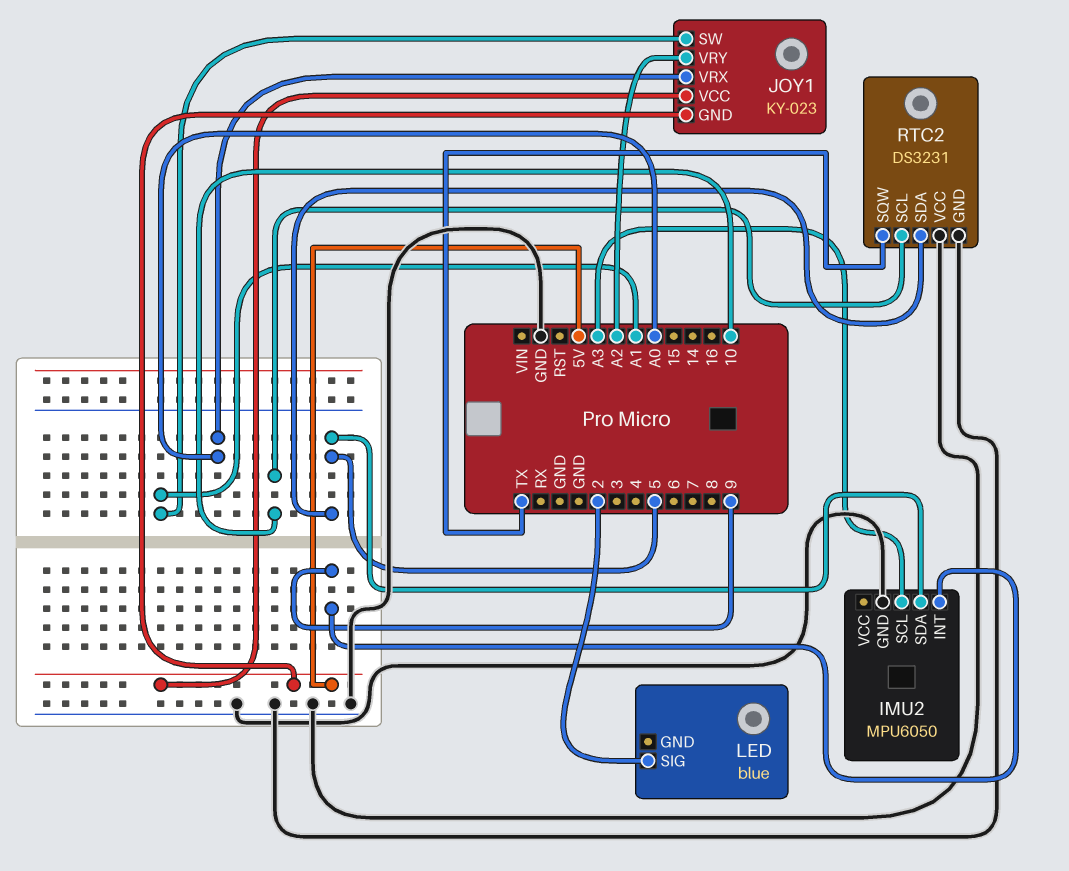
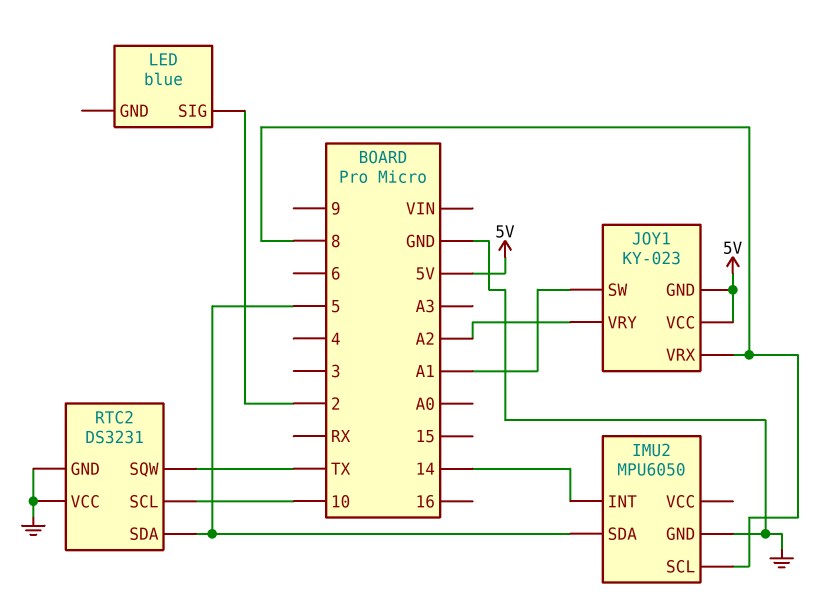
IMU2 pin INT: 9 -> 14
IMU2 pin SCL: A3 -> 8
JOY1 pin VRX: A0 -> 8

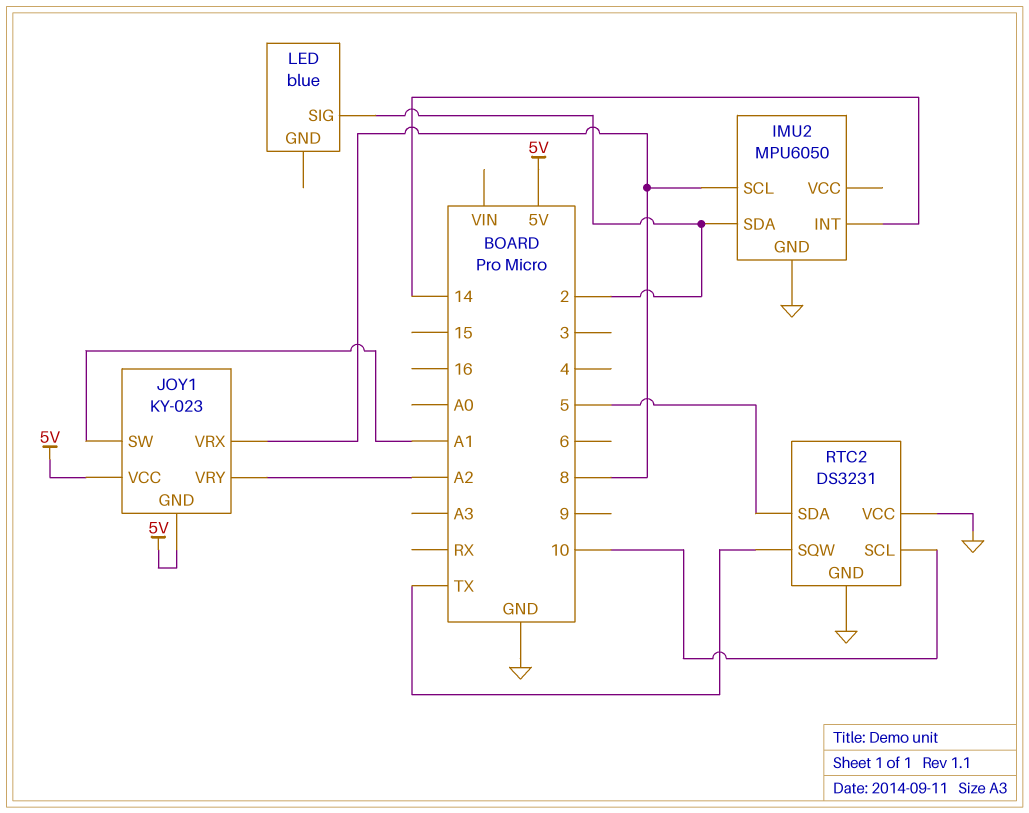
IMU2 pin SDA: 5 -> 2

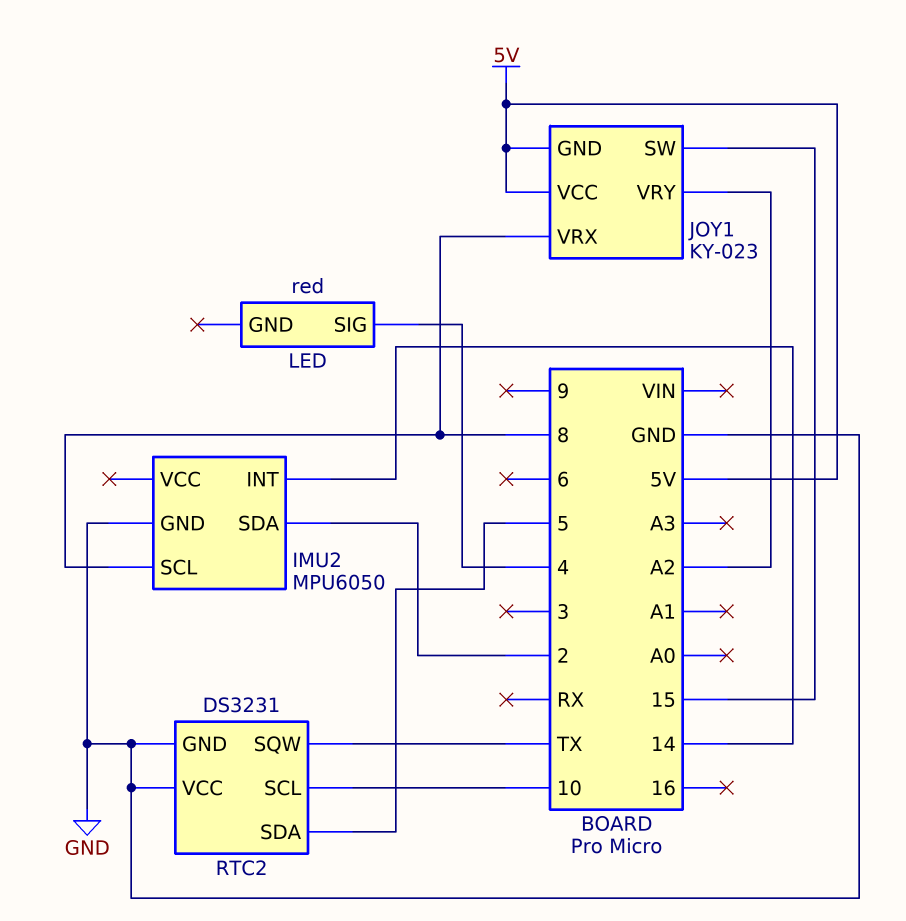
JOY1 pin SW: A1 -> 15
LED: blue -> red
LED pin SIG: 2 -> 4

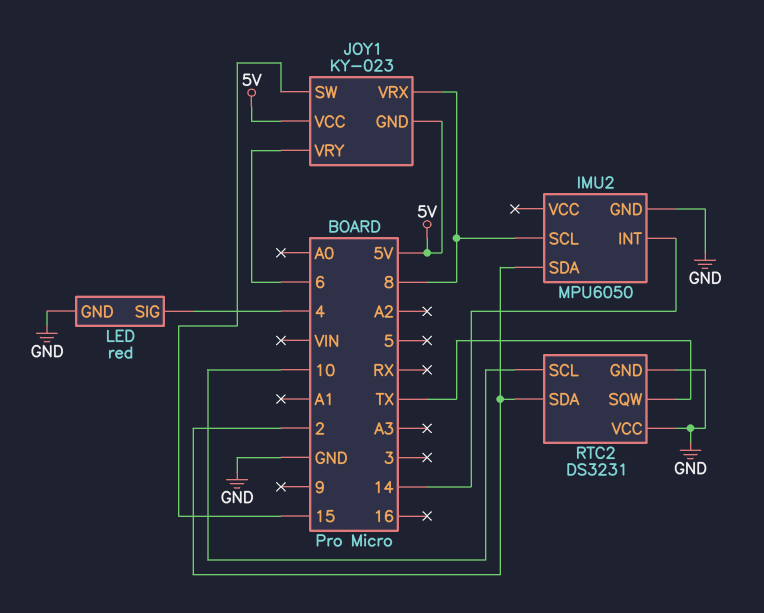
JOY1 pin VRY: A2 -> 6
LED pin GND: none -> GND
RTC2 pin SDA: 5 -> 2

